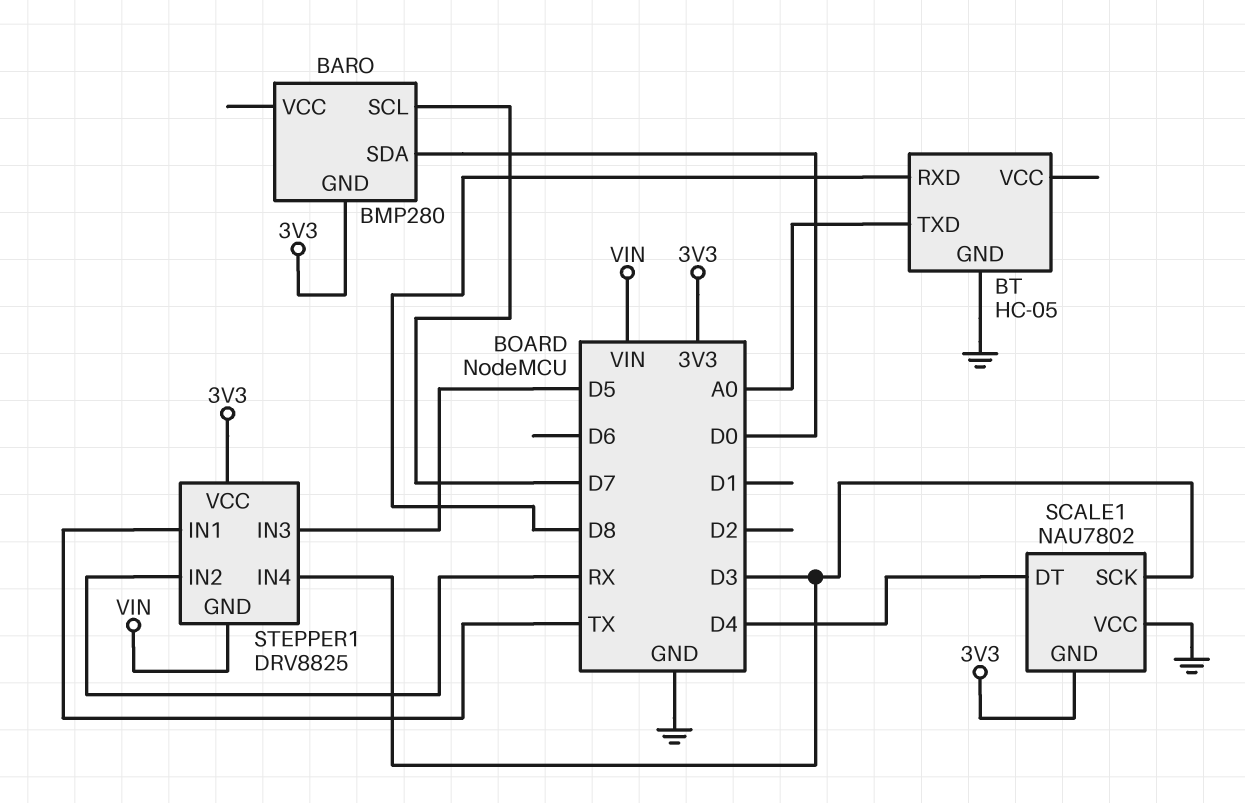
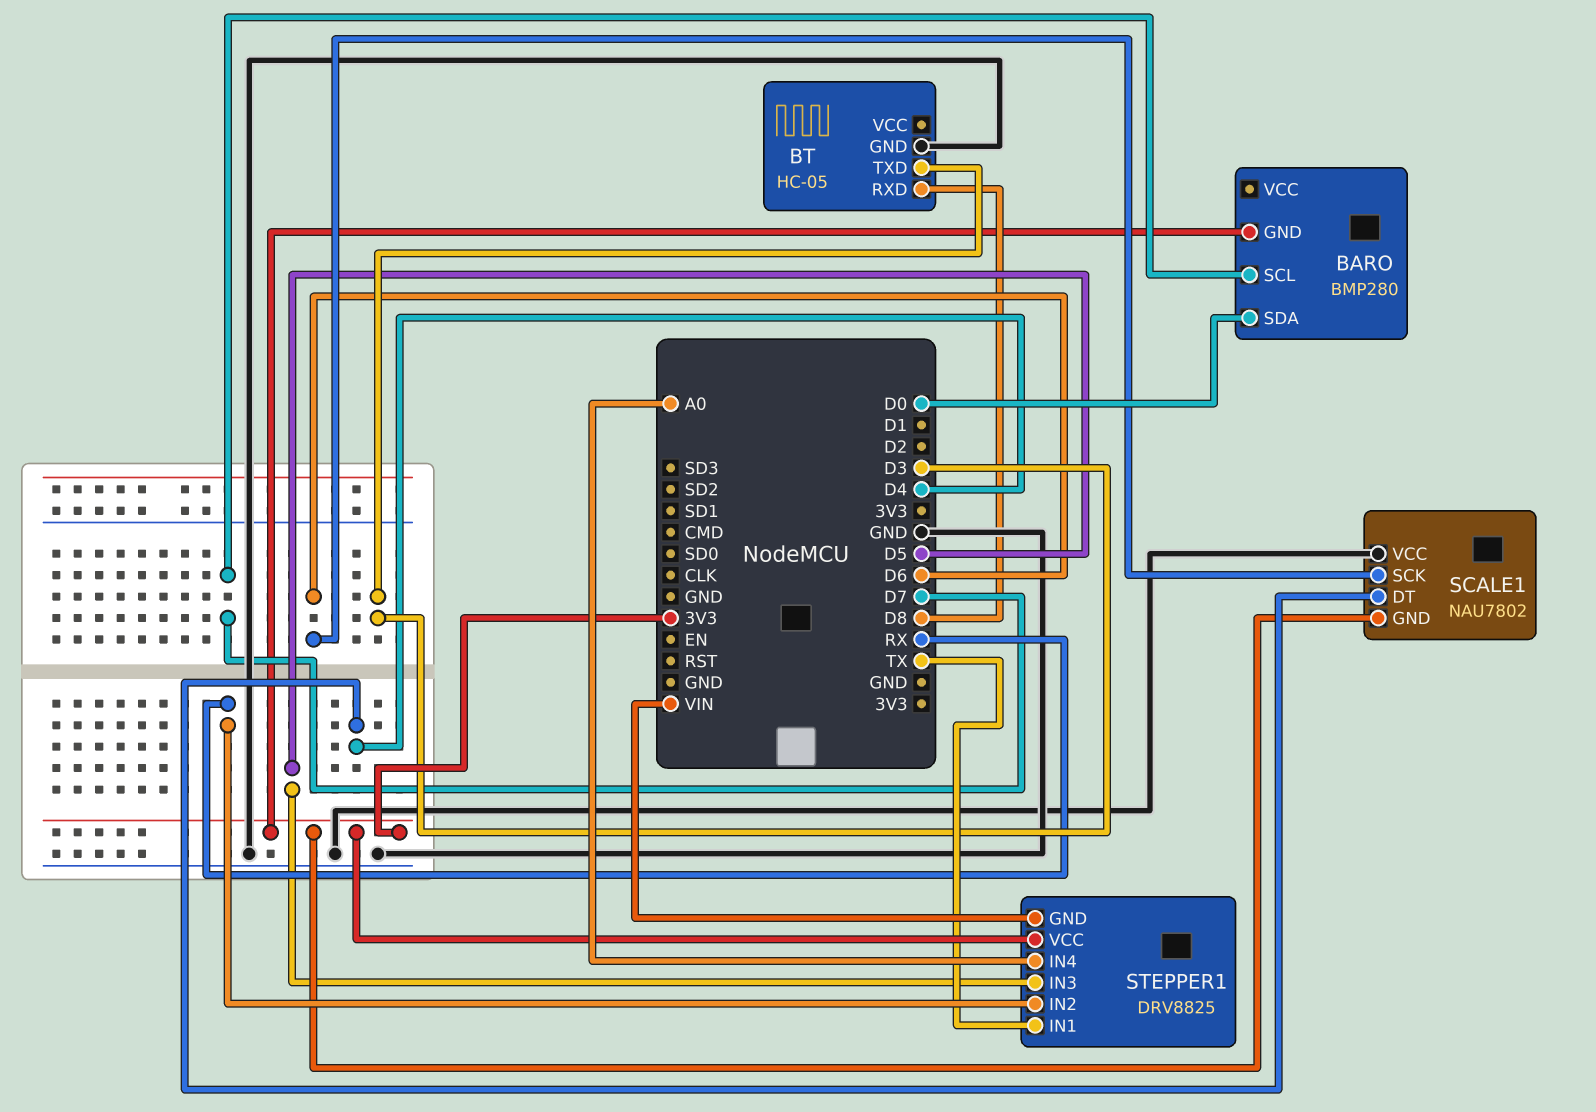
BT pin TXD: A0 -> D3
SCALE1 pin SCK: D3 -> D6
STEPPER1 pin IN4: D3 -> A0

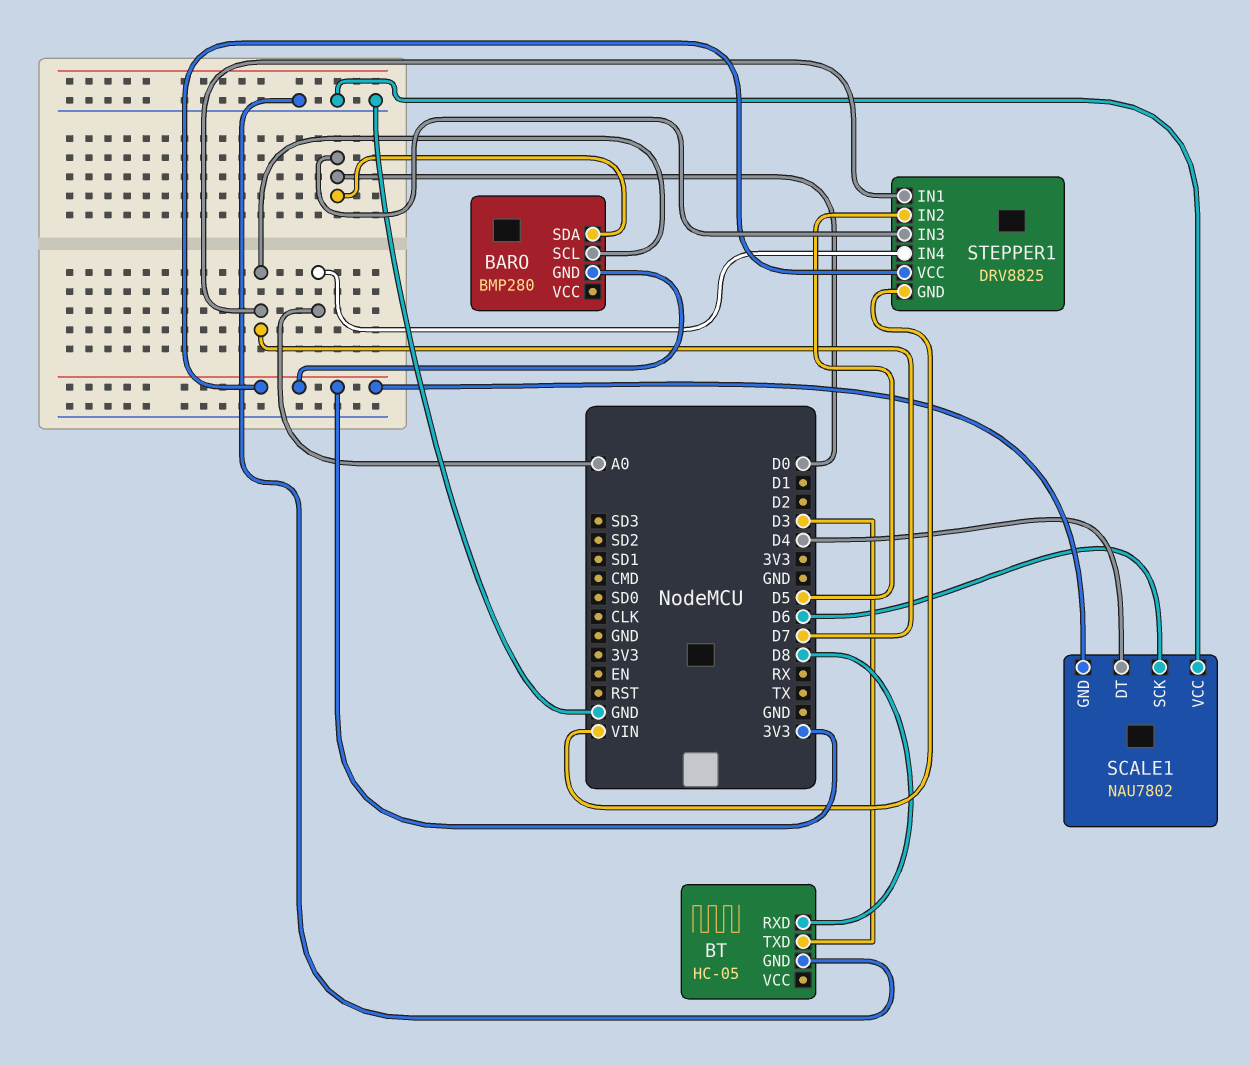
STEPPER1 pin IN1: TX -> D7
STEPPER1 pin IN2: RX -> D5
STEPPER1 pin IN3: D5 -> D0

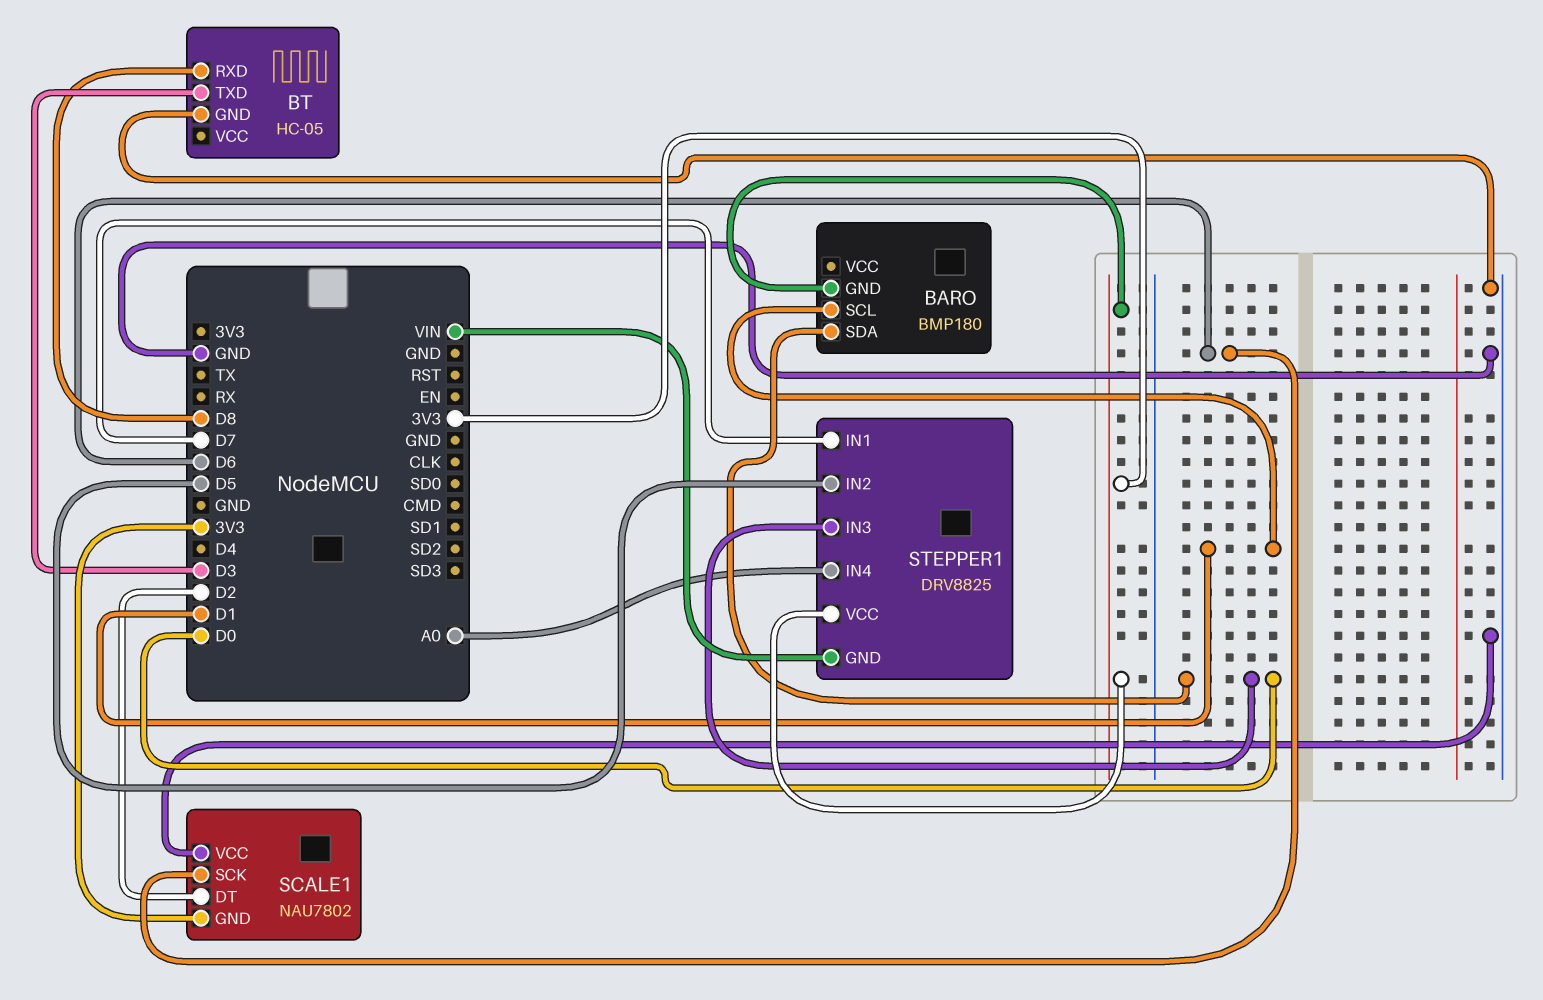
BARO: BMP280 -> BMP180
BARO pin SCL: D7 -> D1
SCALE1 pin DT: D4 -> D2

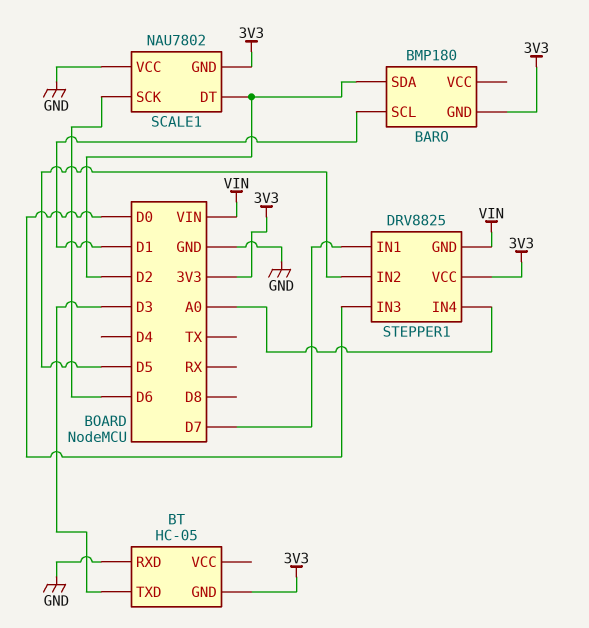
BARO pin SDA: D0 -> D2
BT pin GND: GND -> 3V3
BT pin RXD: D8 -> GND

